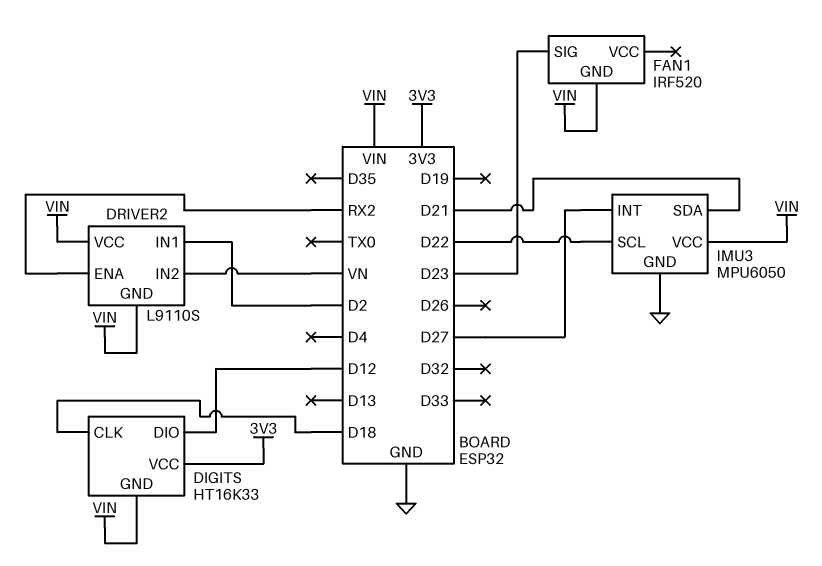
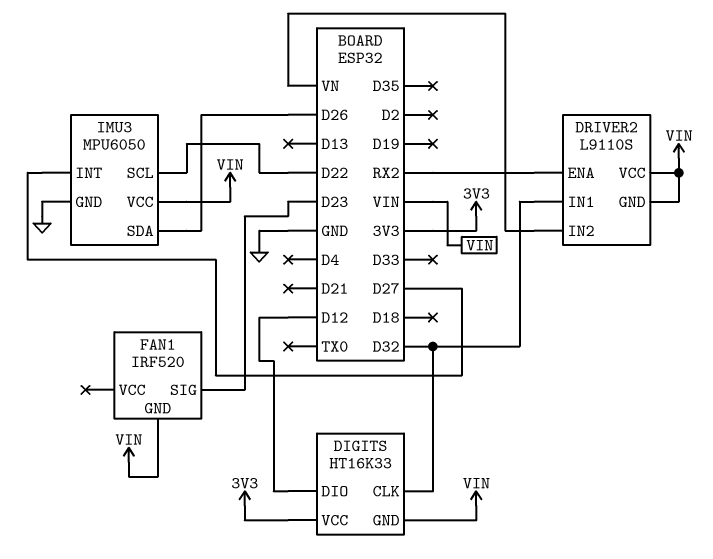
DIGITS pin CLK: D18 -> D32
DRIVER2 pin IN1: D2 -> D32
IMU3 pin SDA: D21 -> D26

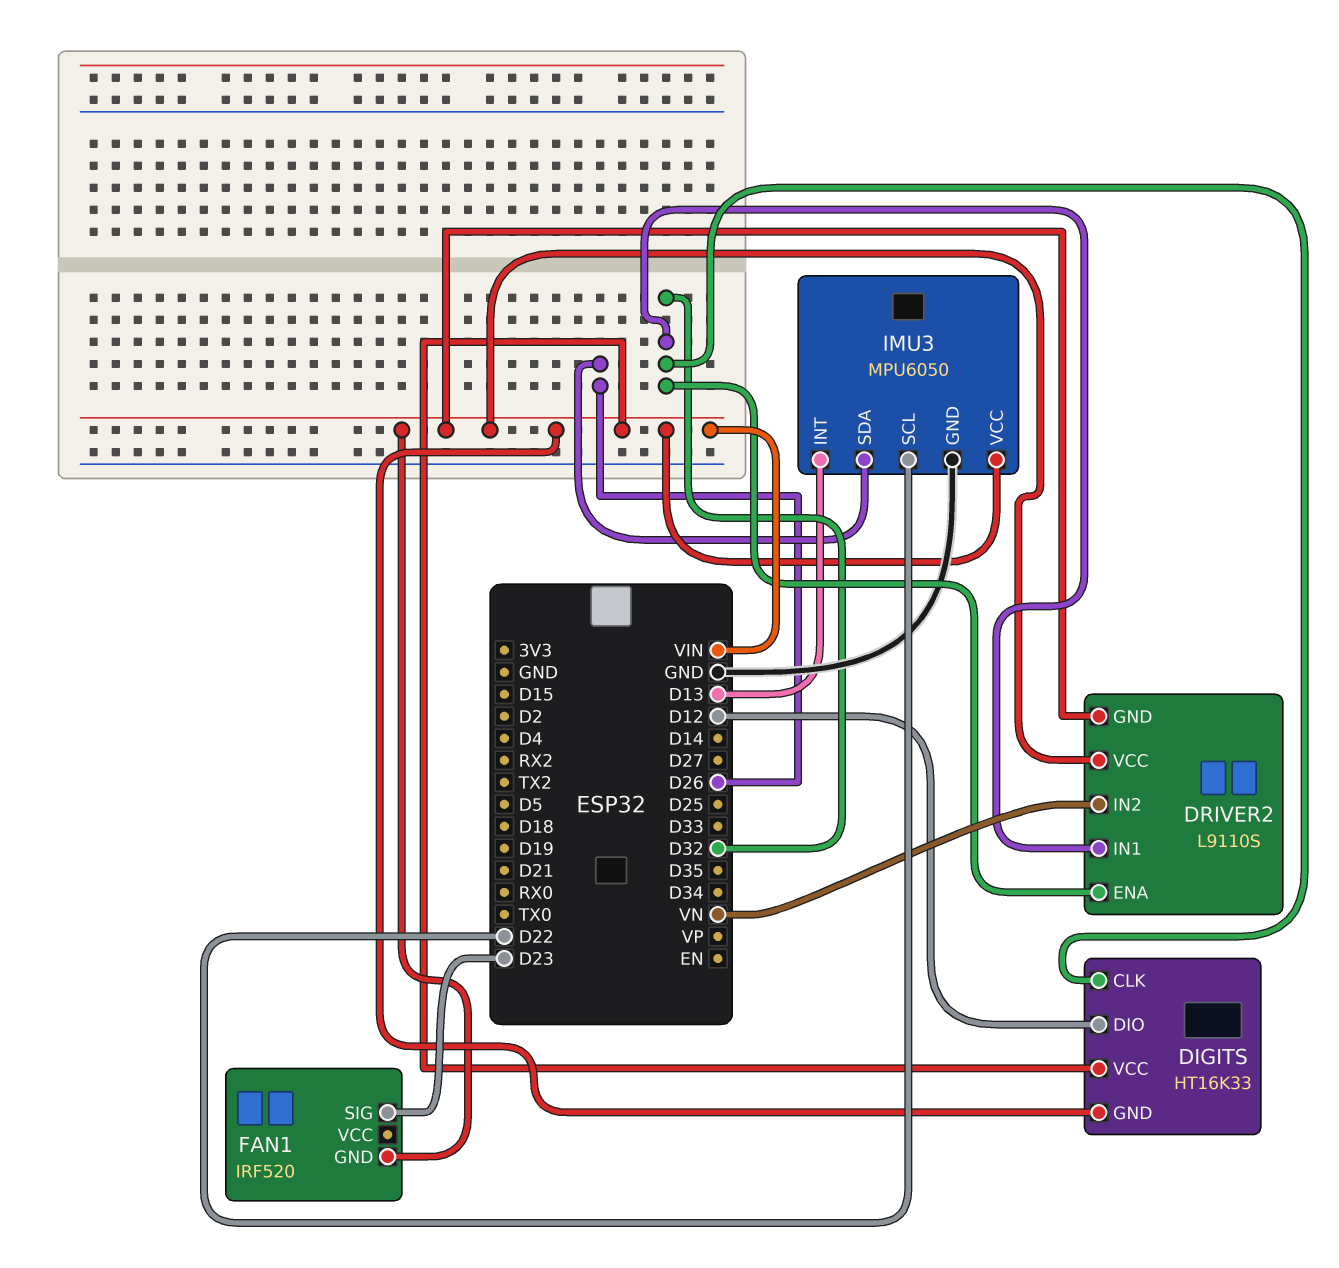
DIGITS pin VCC: 3V3 -> VIN
DRIVER2 pin ENA: RX2 -> D32
IMU3 pin INT: D27 -> D13

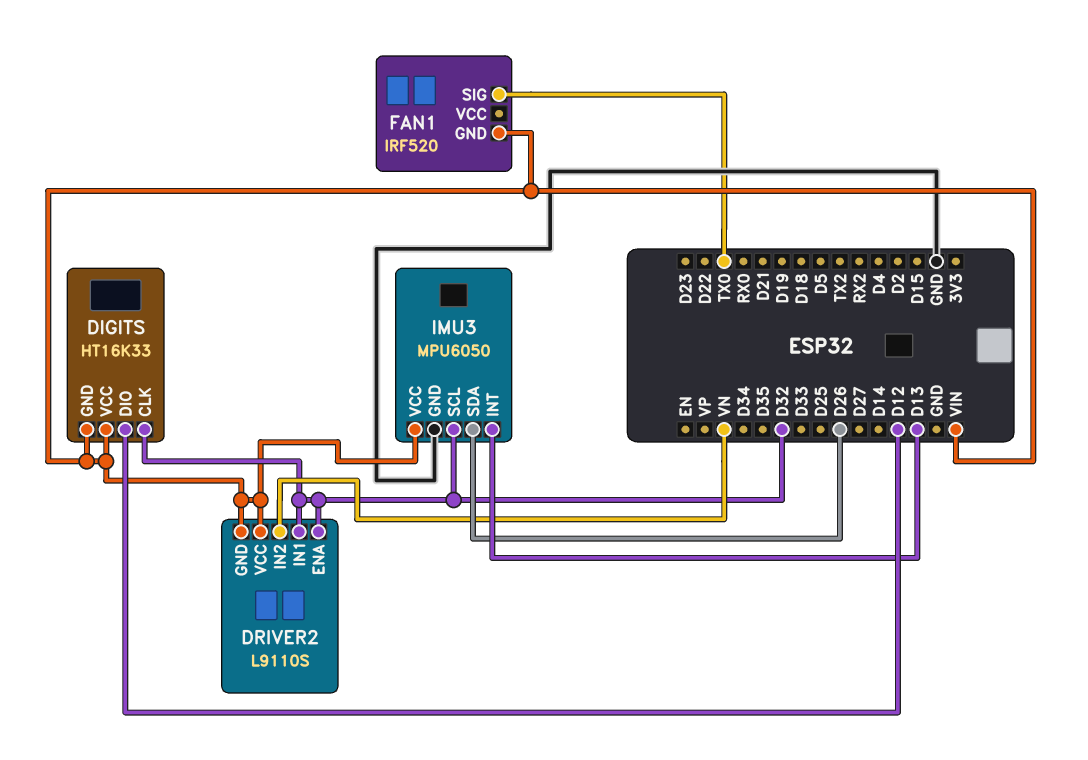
FAN1 pin SIG: D23 -> TX0
IMU3 pin SCL: D22 -> D32

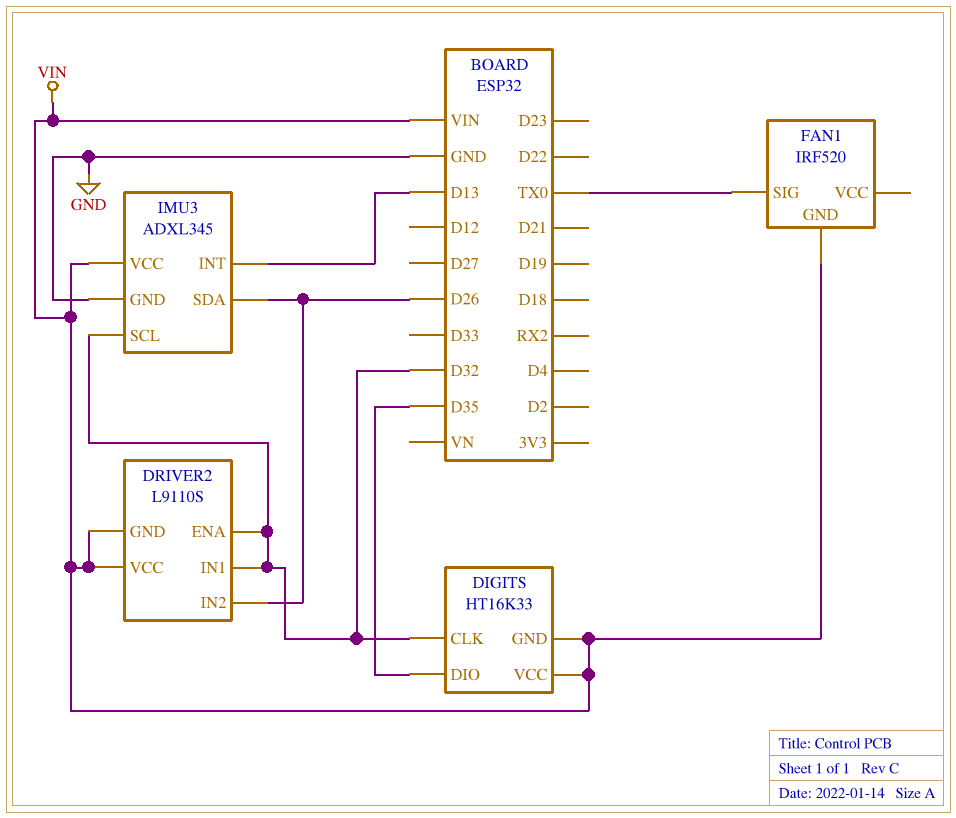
DIGITS pin DIO: D12 -> D35
DRIVER2 pin IN2: VN -> D26
IMU3: MPU6050 -> ADXL345

